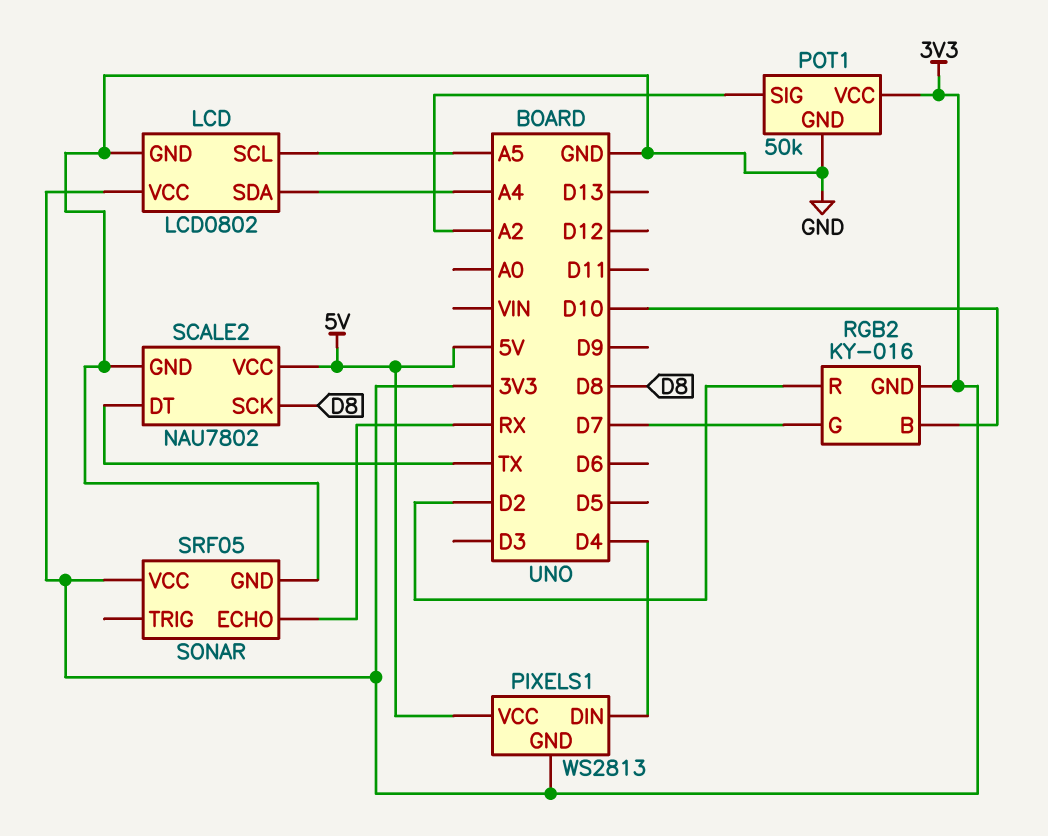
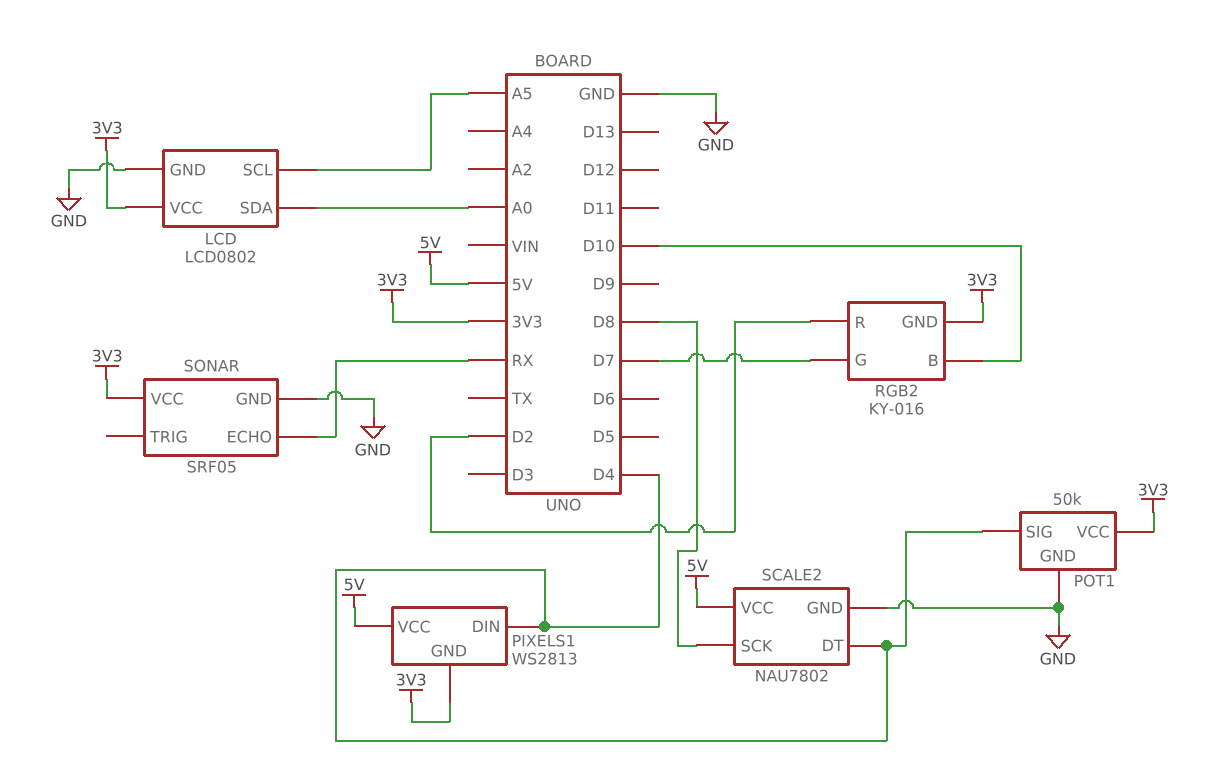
LCD pin SDA: A4 -> A0
POT1 pin SIG: A2 -> D4
SCALE2 pin DT: TX -> D4

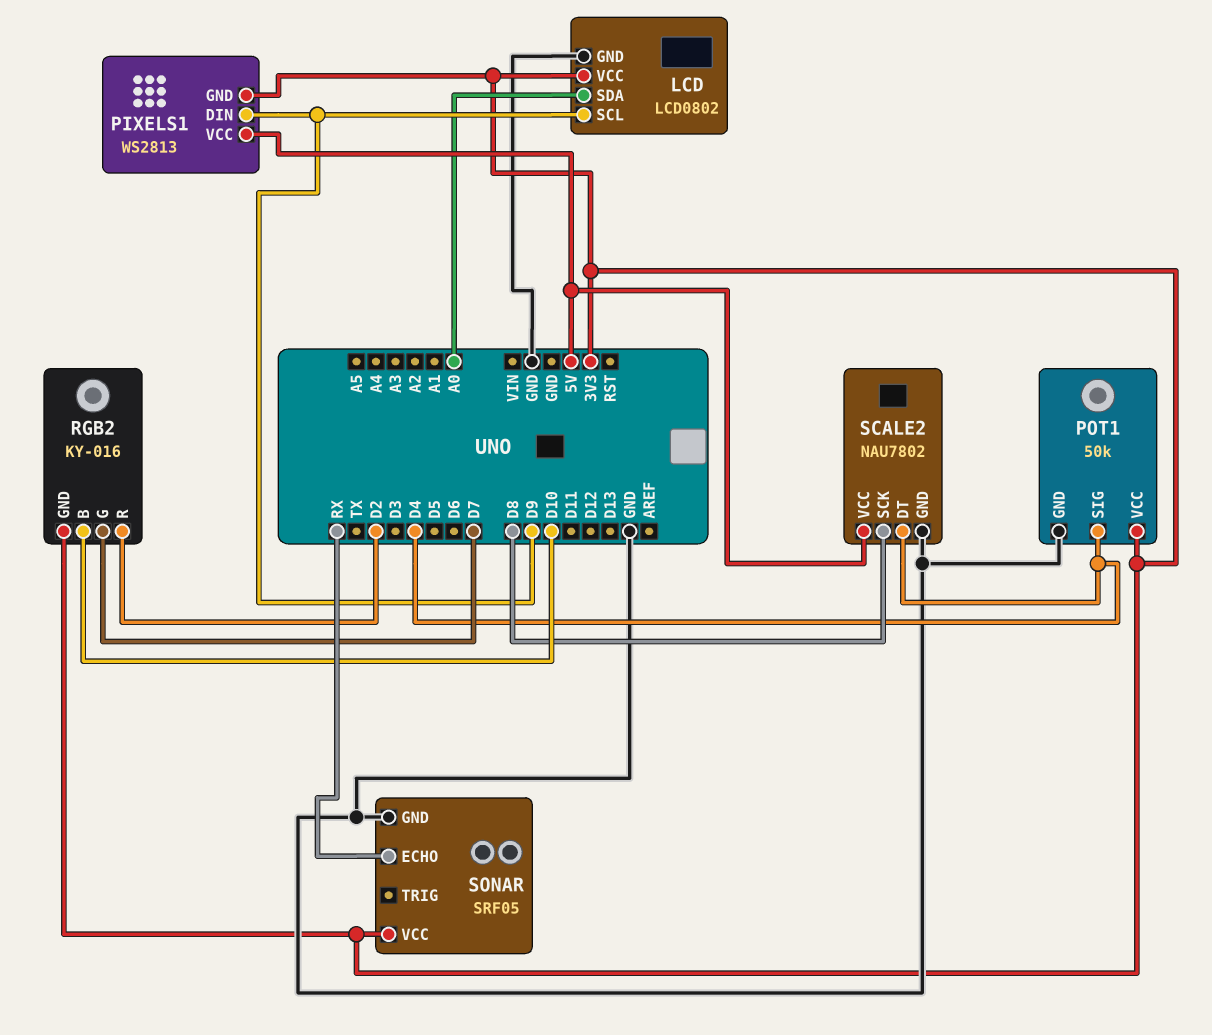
LCD pin SCL: A5 -> D9
PIXELS1 pin DIN: D4 -> D9

